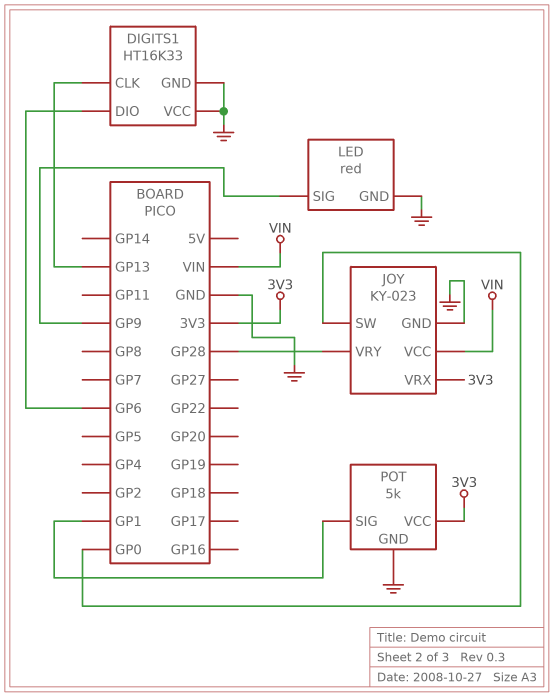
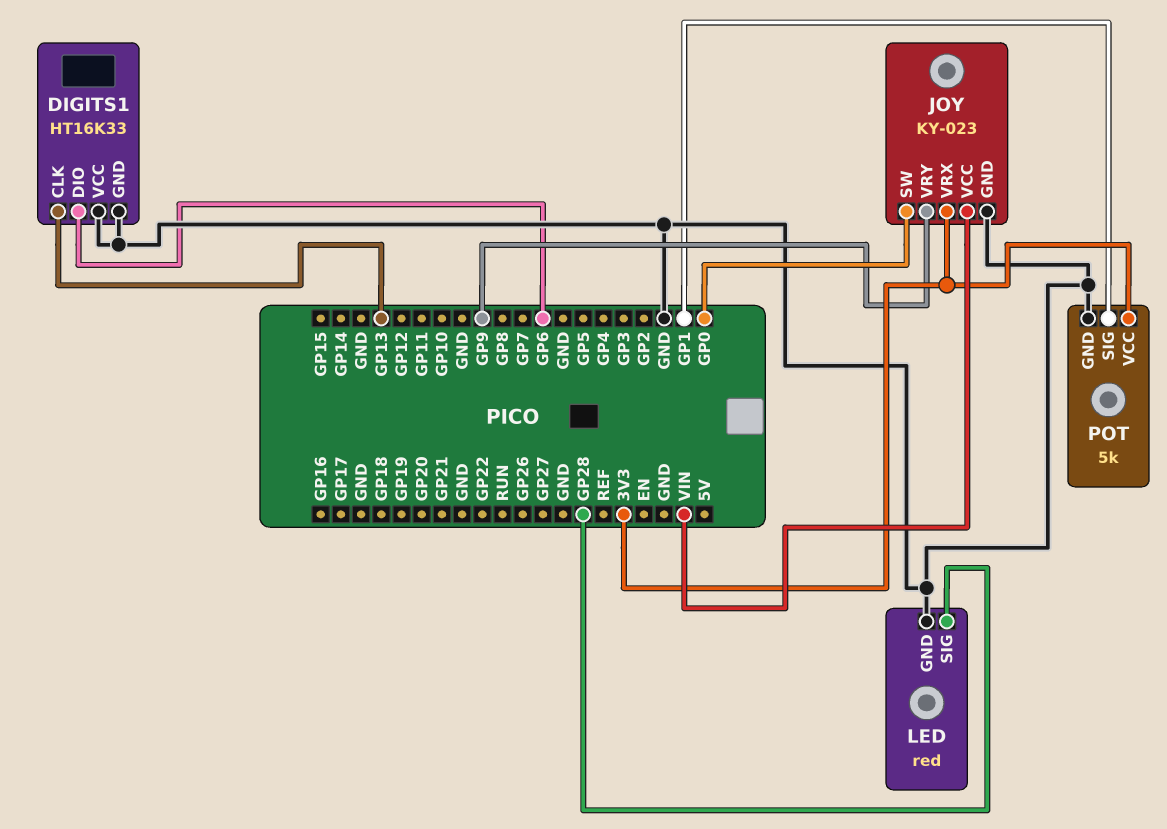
JOY pin VRY: GP28 -> GP9
LED pin SIG: GP9 -> GP28

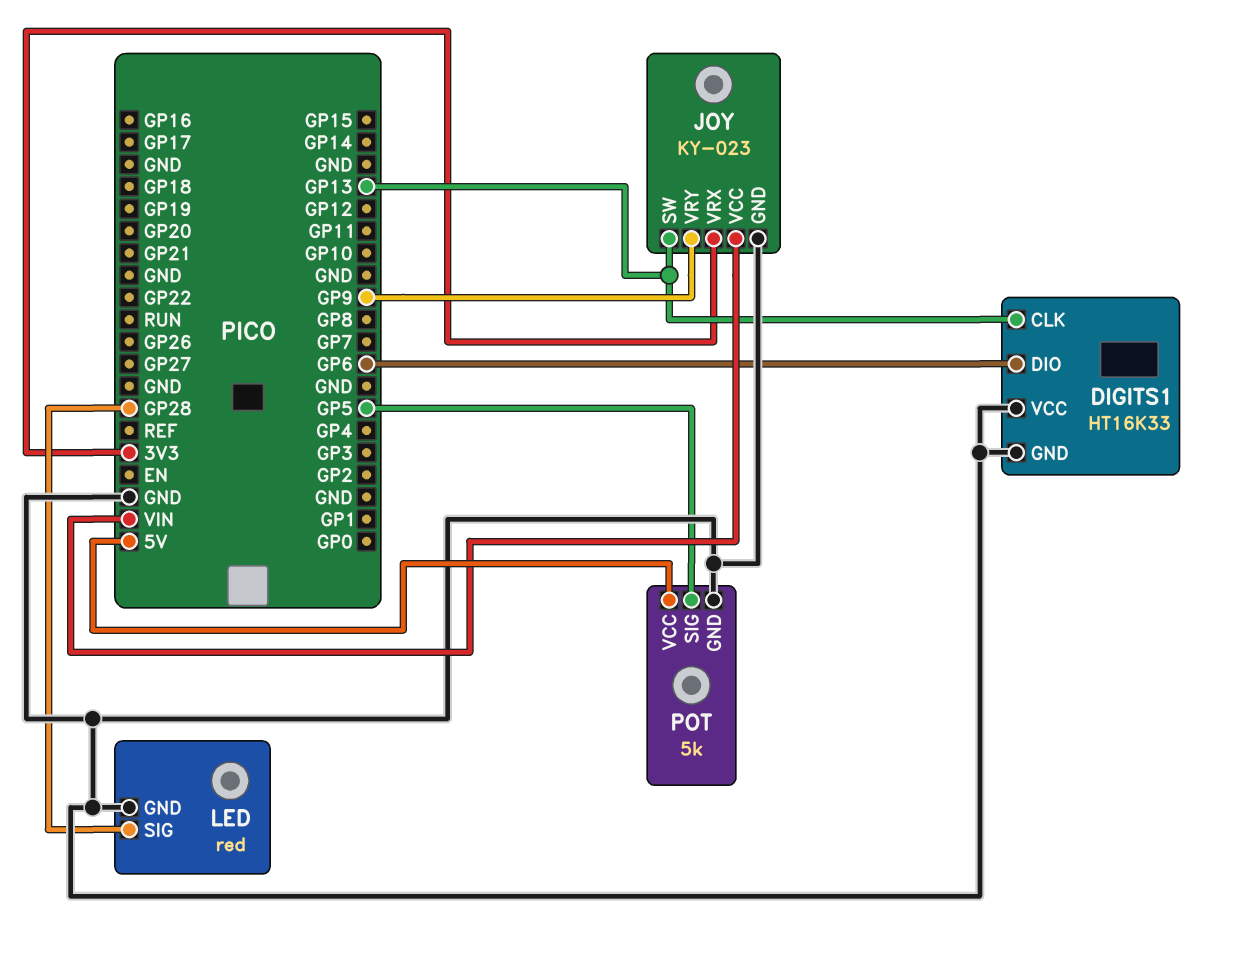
JOY pin SW: GP0 -> GP13
POT pin SIG: GP1 -> GP5
POT pin VCC: 3V3 -> 5V

